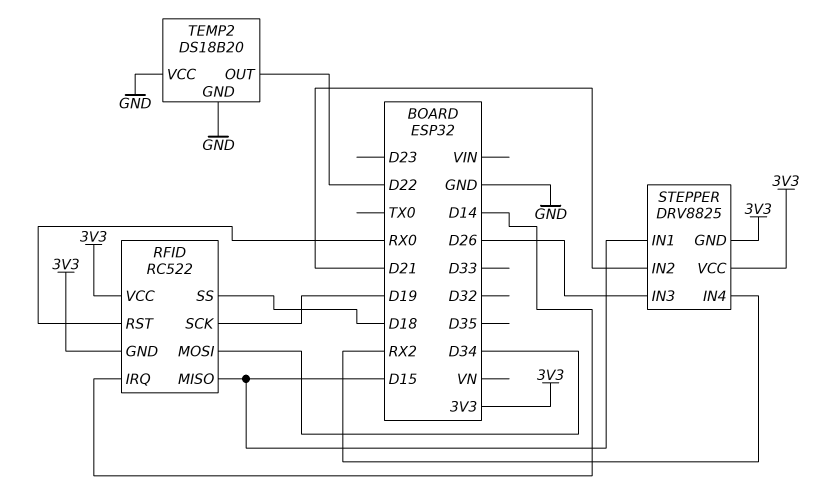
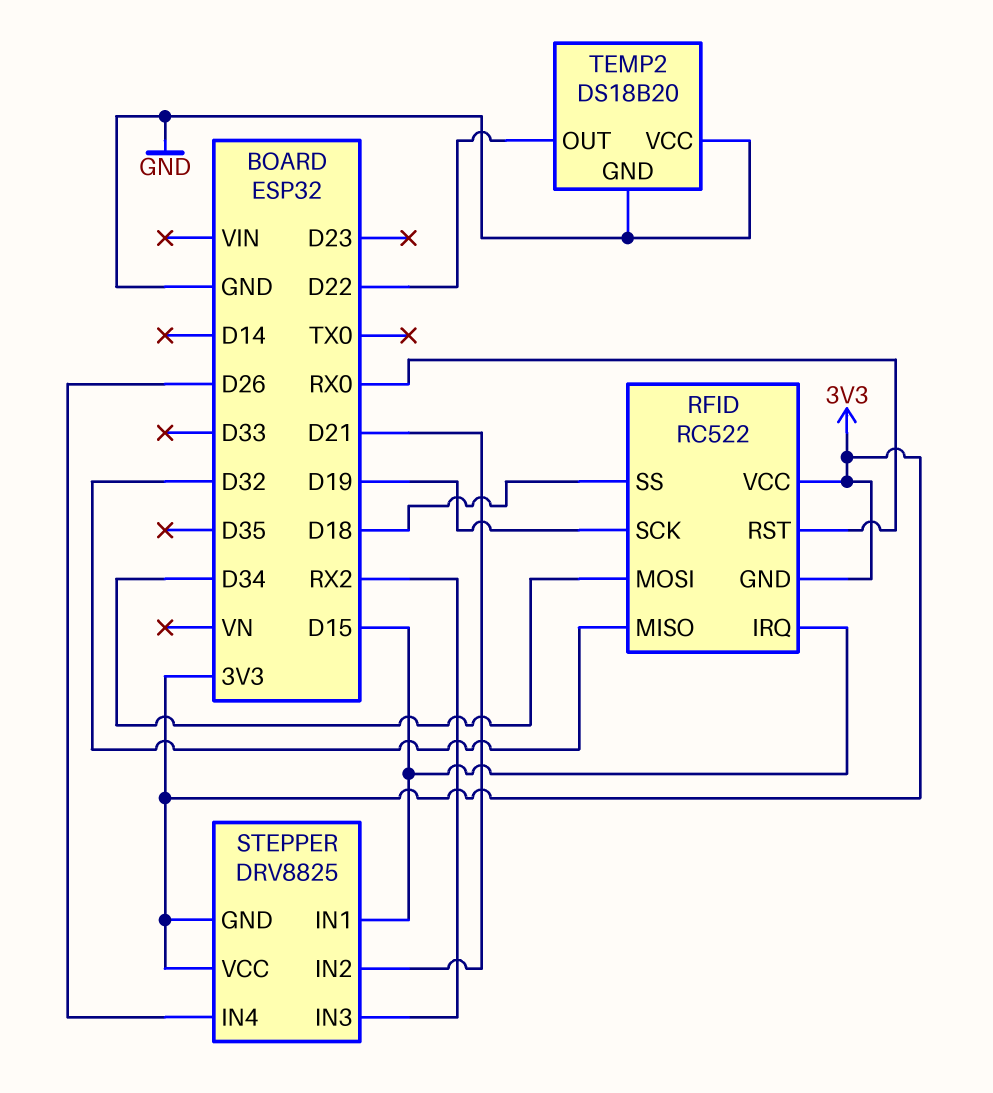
RFID pin IRQ: D14 -> D15
RFID pin MISO: D15 -> D32
STEPPER pin IN3: D26 -> RX2
STEPPER pin IN4: RX2 -> D26

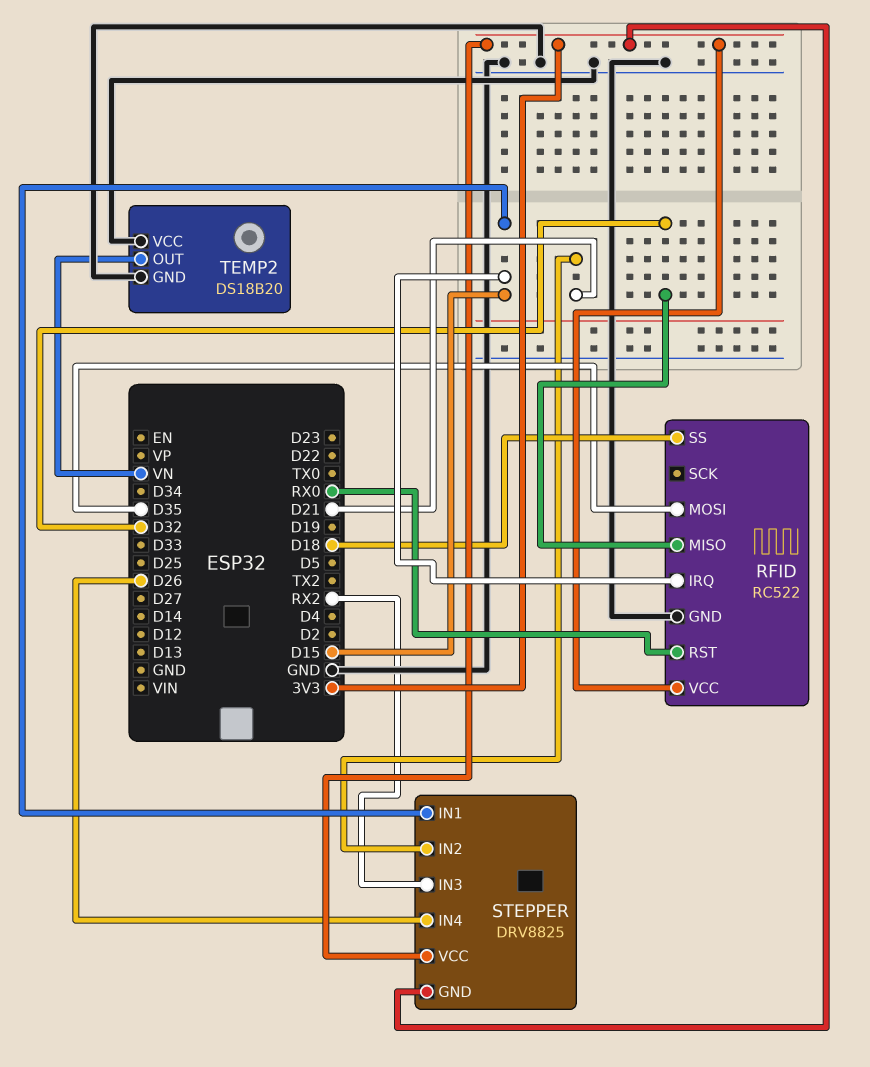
RFID pin GND: 3V3 -> GND
RFID pin MOSI: D34 -> D35
RFID pin SCK: D19 -> none
TEMP2 pin OUT: D22 -> VN

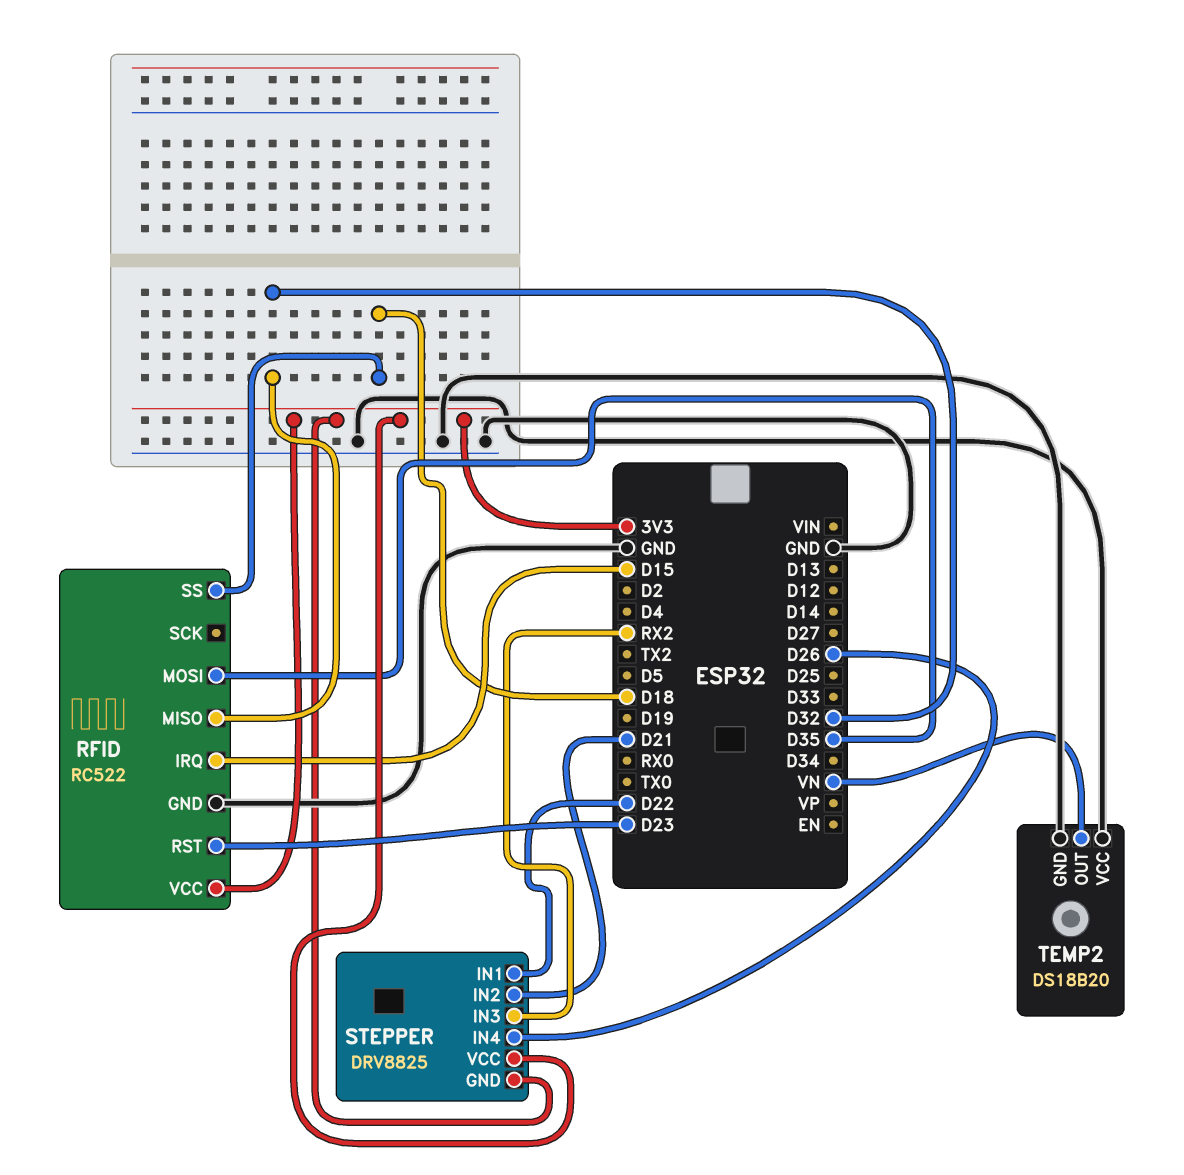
RFID pin RST: RX0 -> D23
STEPPER pin IN1: D15 -> D22

